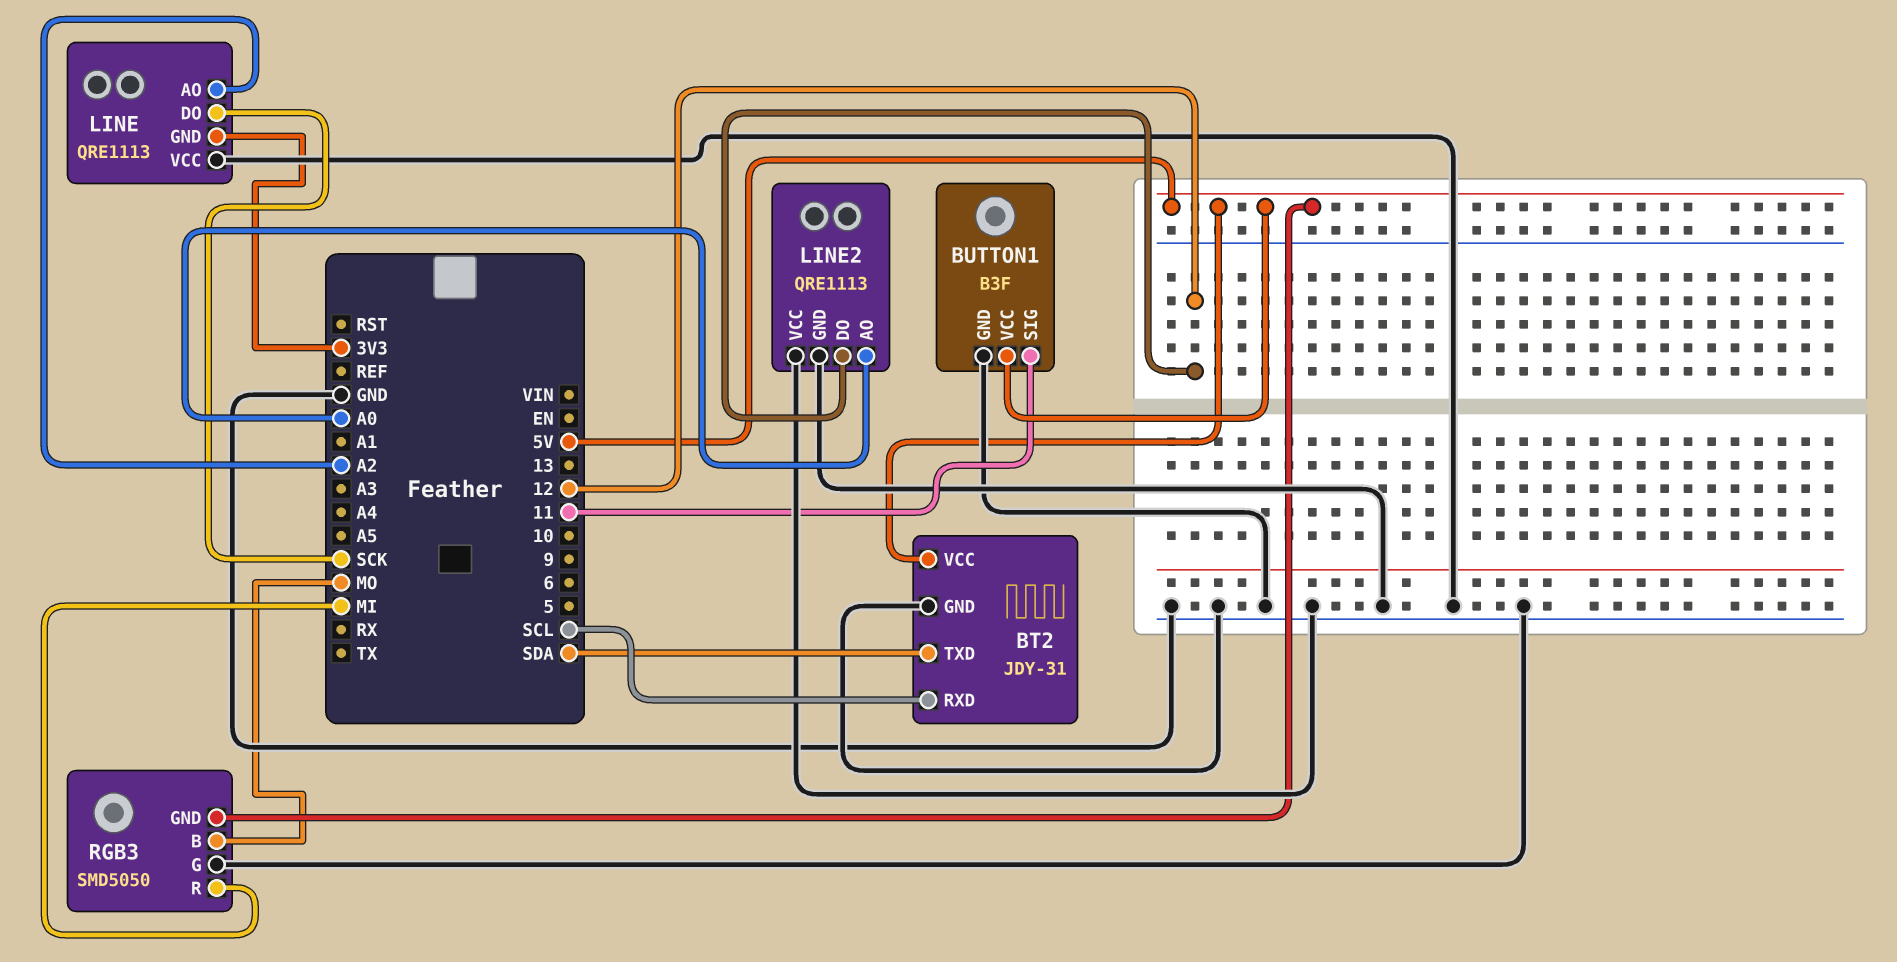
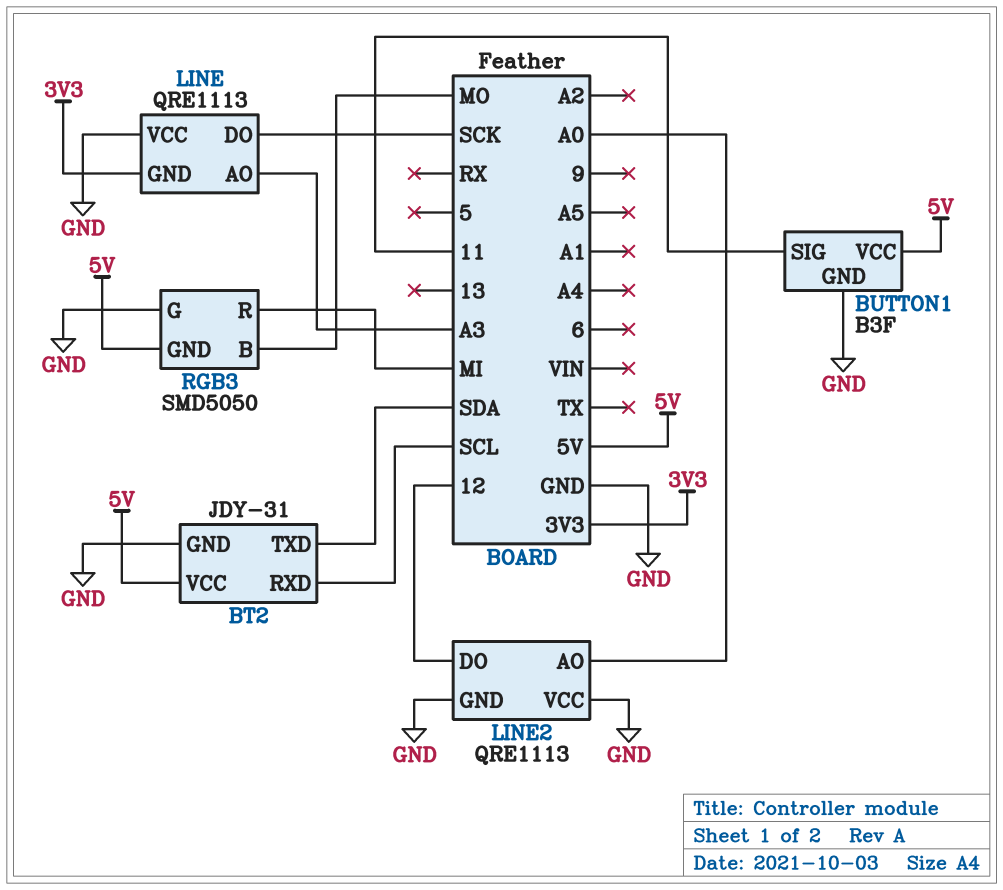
LINE pin AO: A2 -> A3

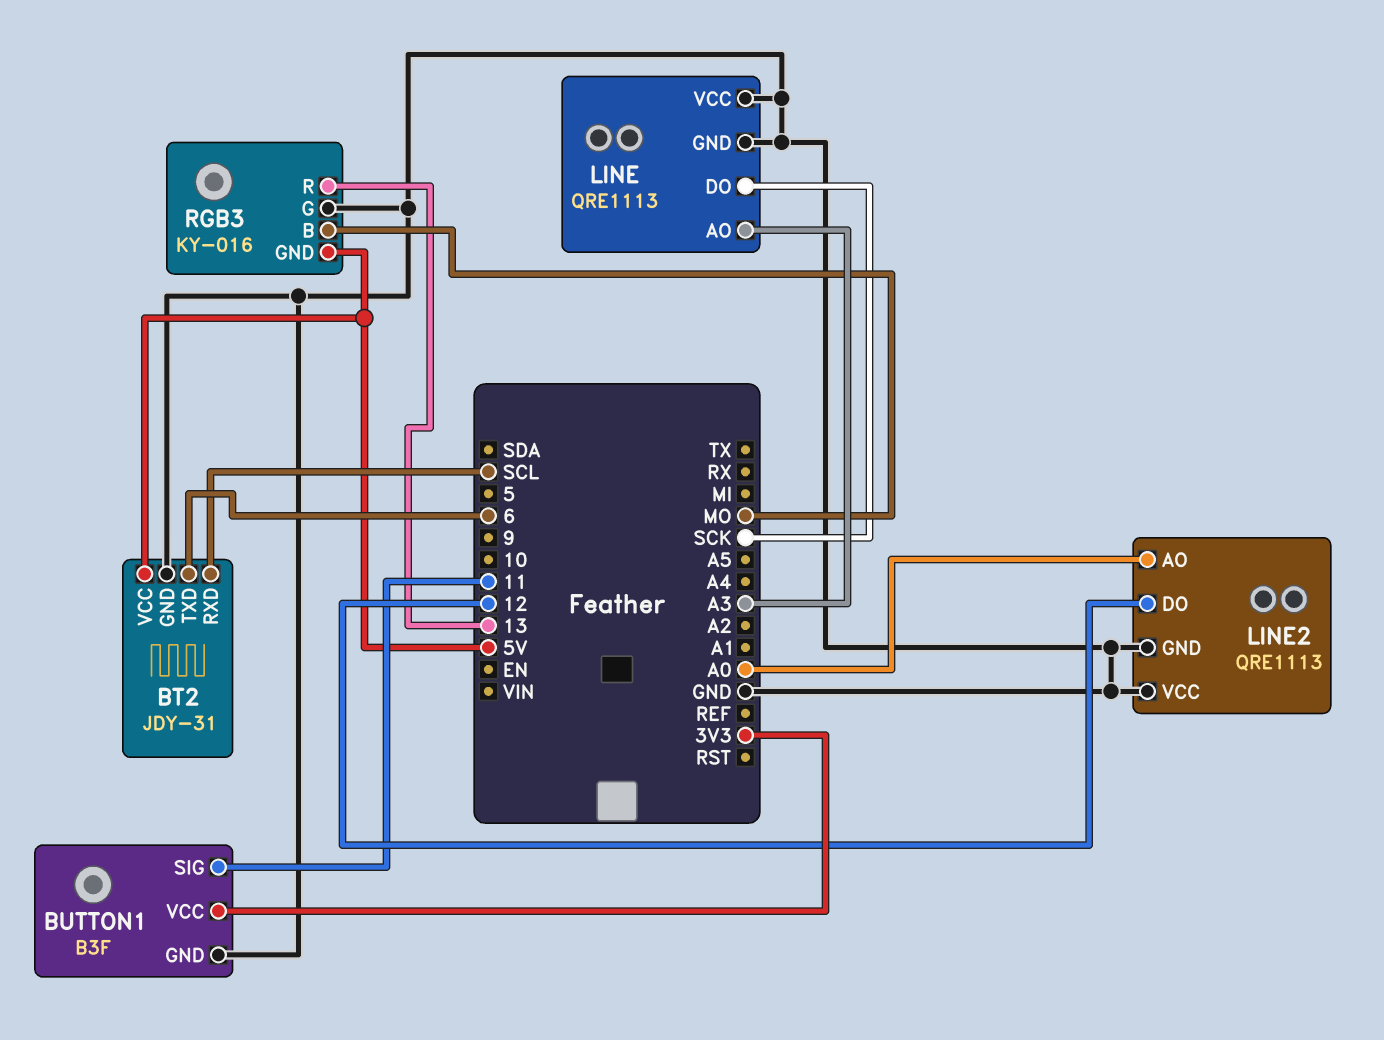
BT2 pin TXD: SDA -> 6
BUTTON1 pin VCC: 5V -> 3V3
LINE pin GND: 3V3 -> GND
RGB3: SMD5050 -> KY-016
RGB3 pin R: MI -> 13

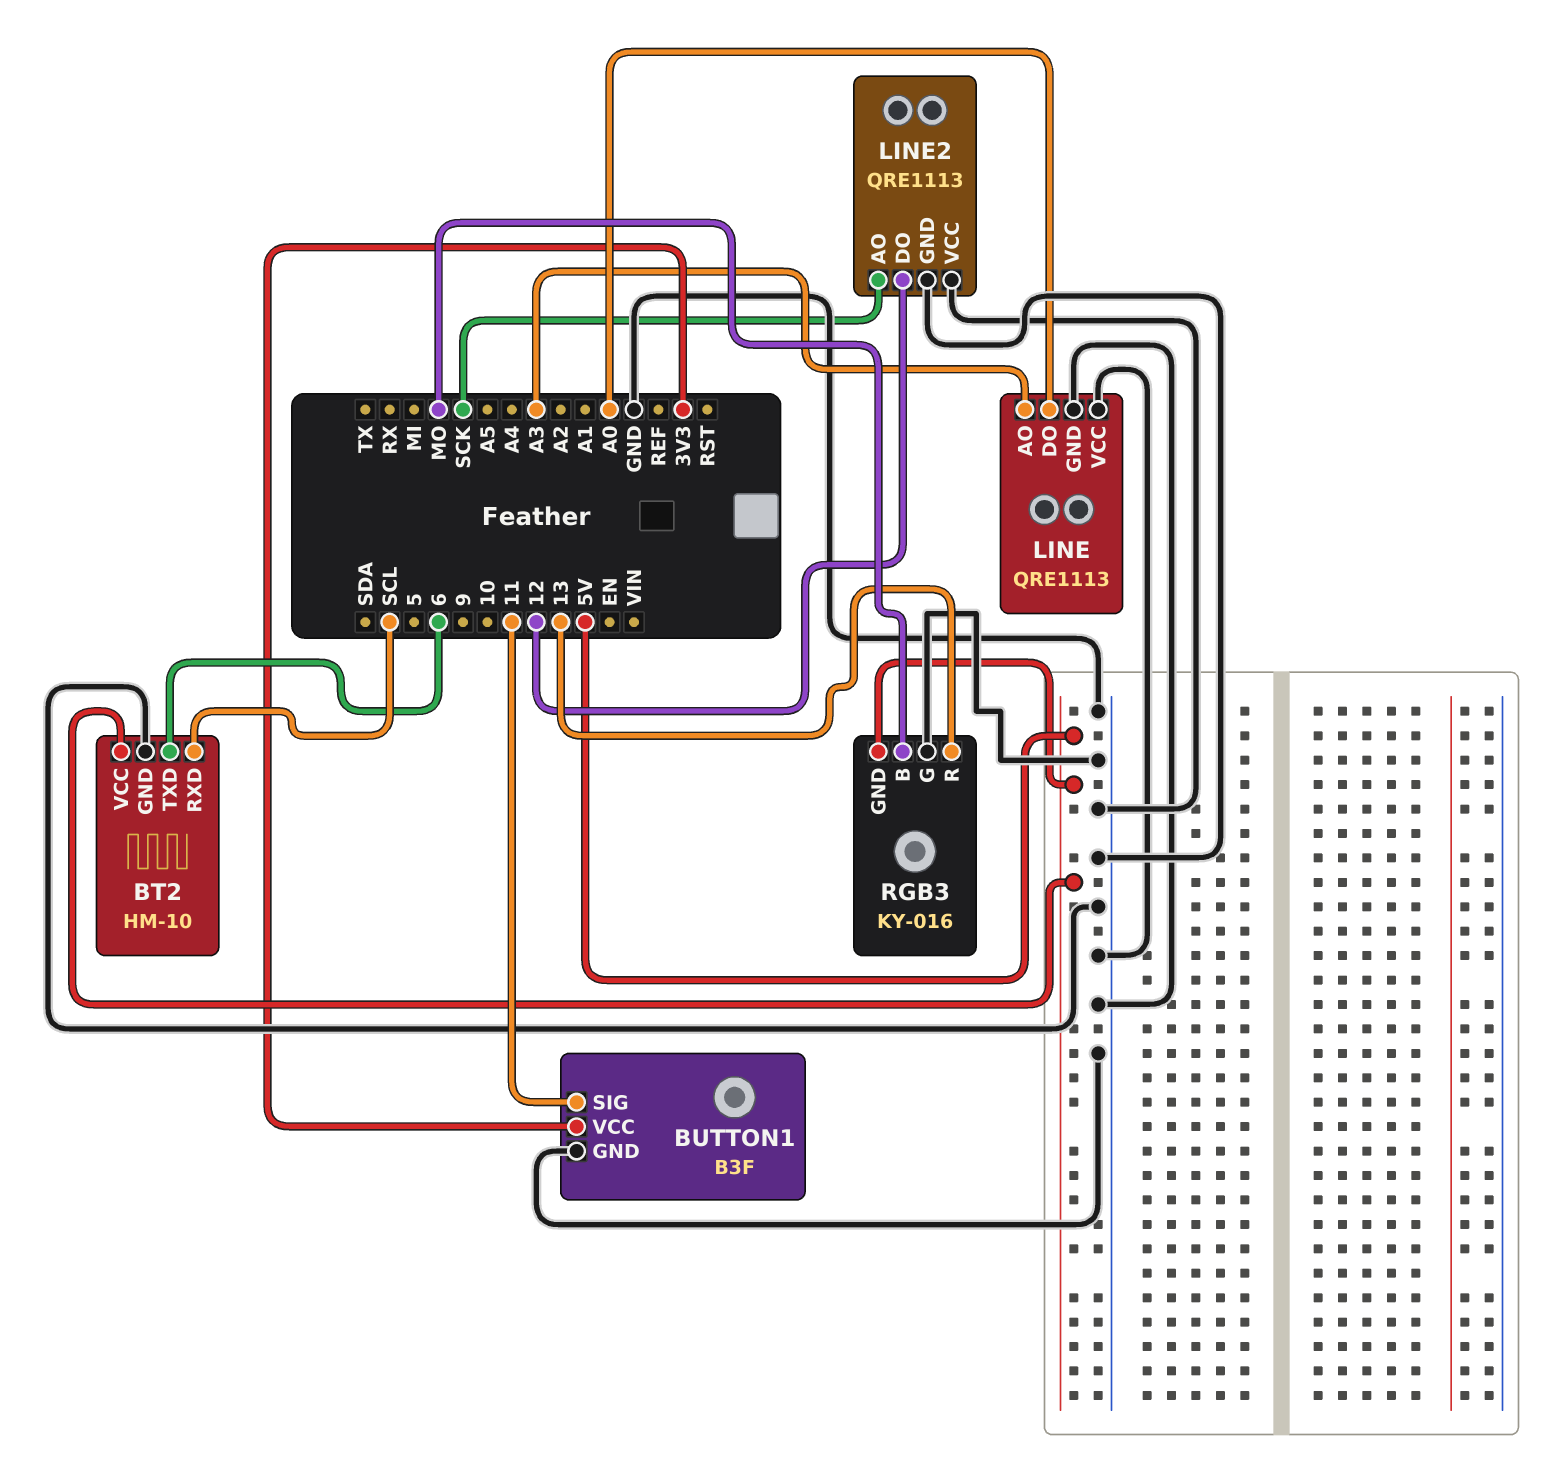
BT2: JDY-31 -> HM-10
LINE pin DO: SCK -> A0
LINE2 pin AO: A0 -> SCK

